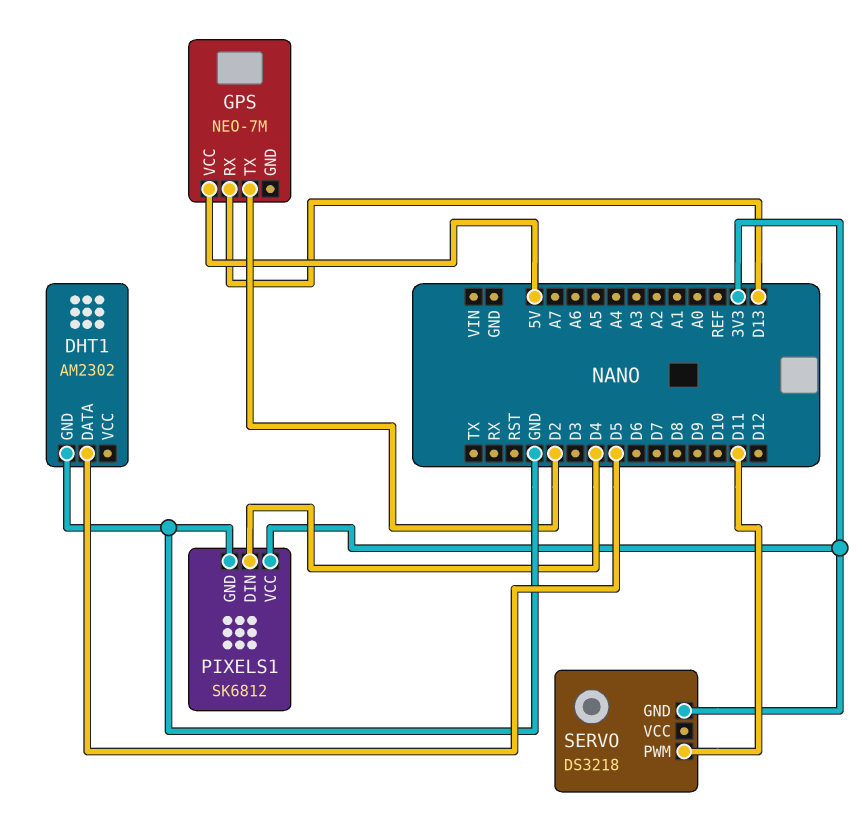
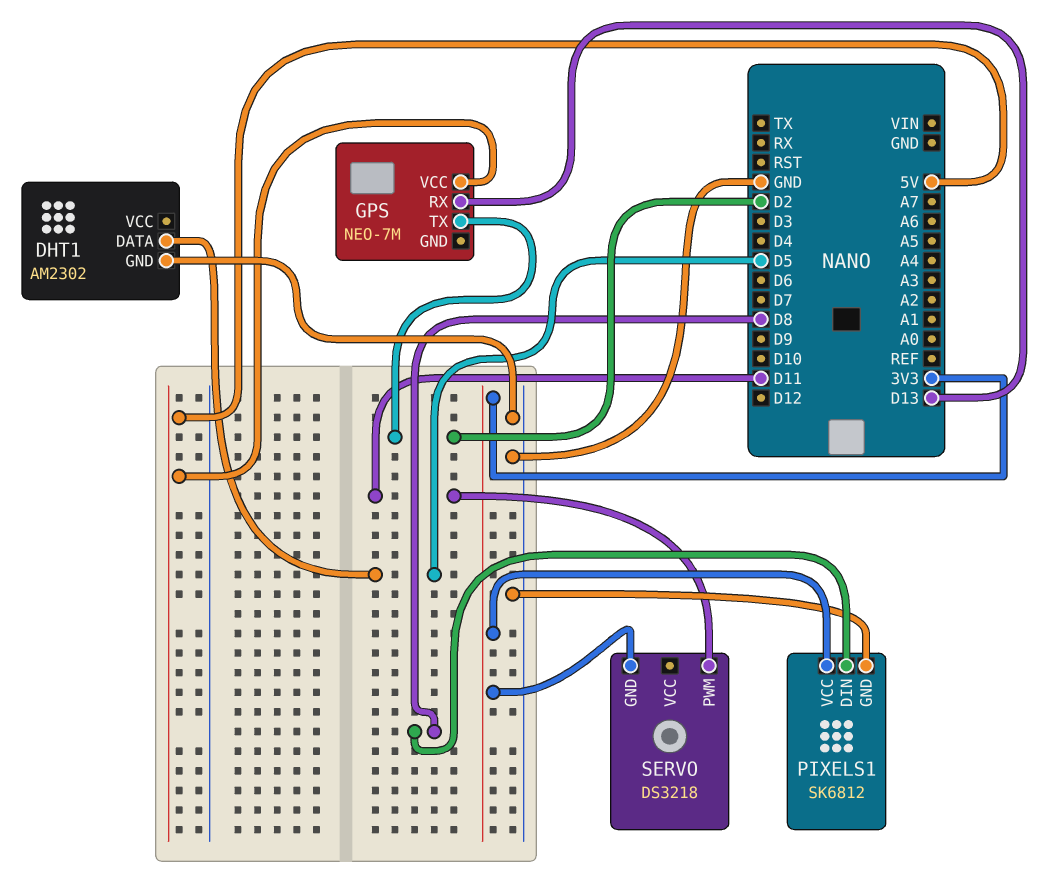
PIXELS1 pin DIN: D4 -> D8

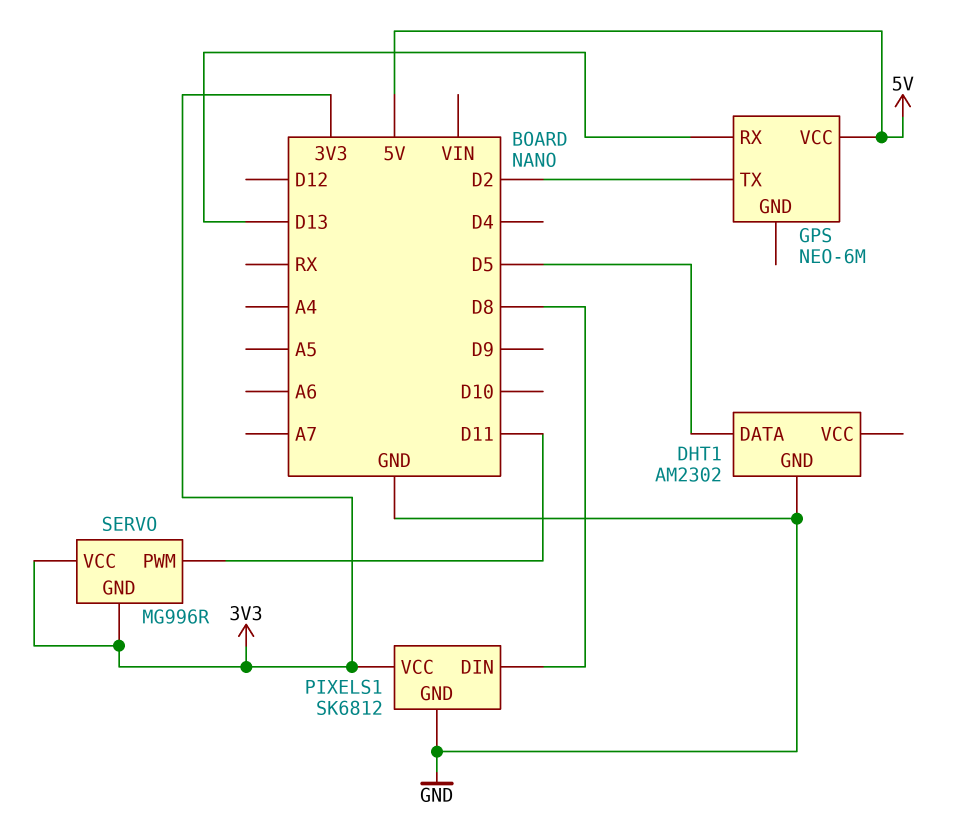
GPS: NEO-7M -> NEO-6M
SERVO: DS3218 -> MG996R
SERVO pin VCC: none -> 3V3

